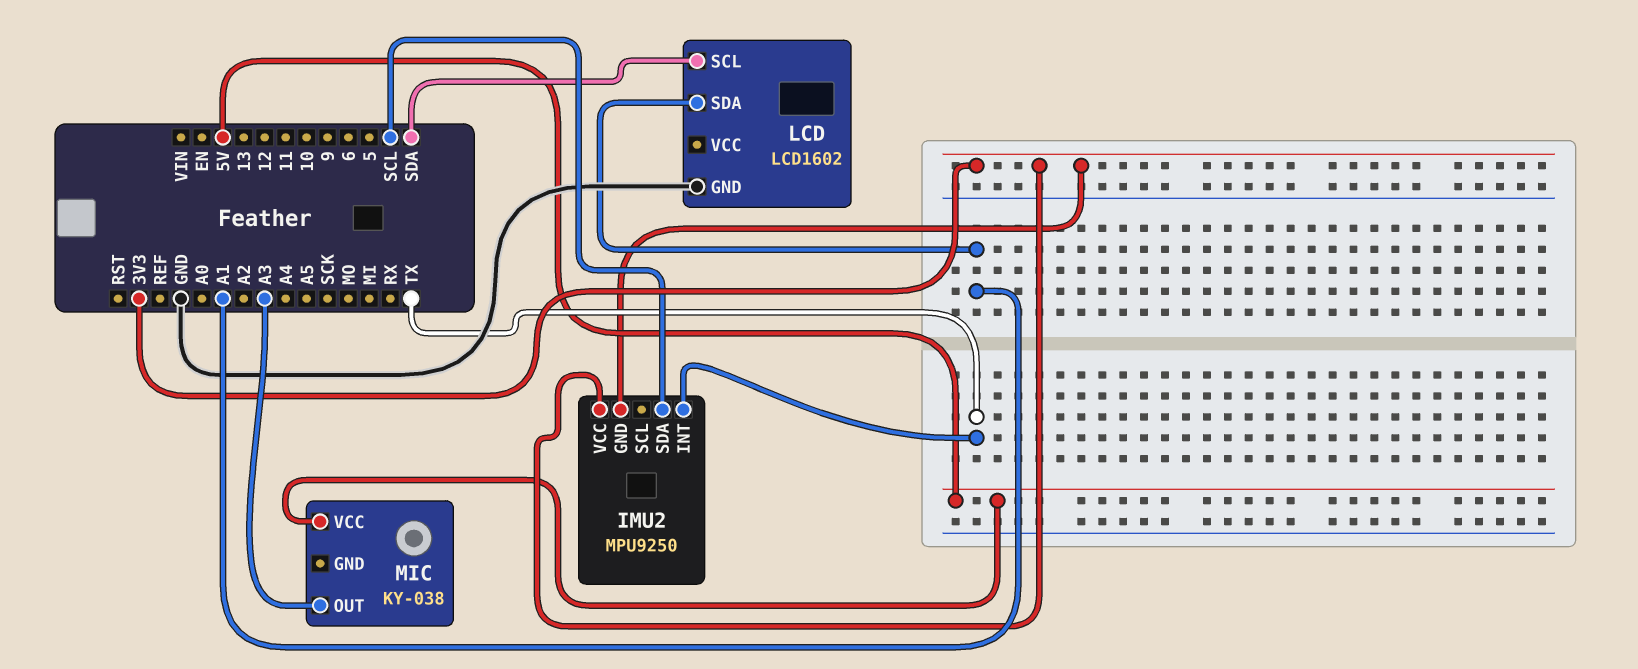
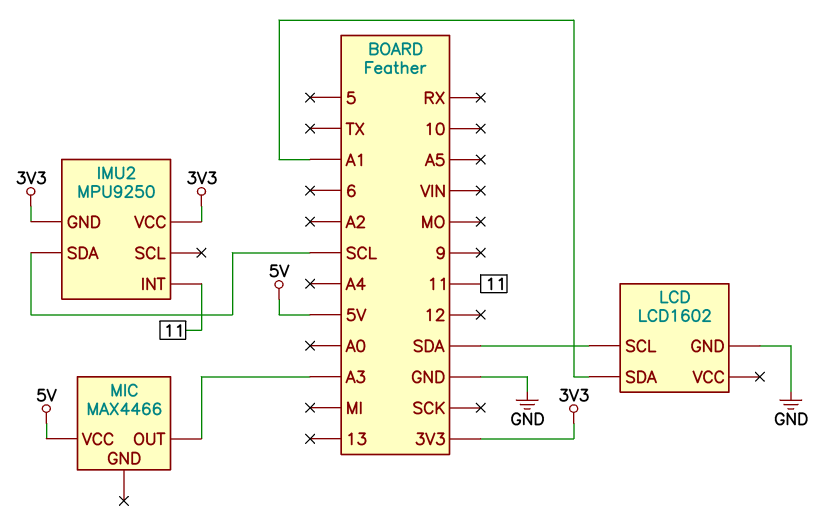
IMU2 pin INT: TX -> 11
MIC: KY-038 -> MAX4466

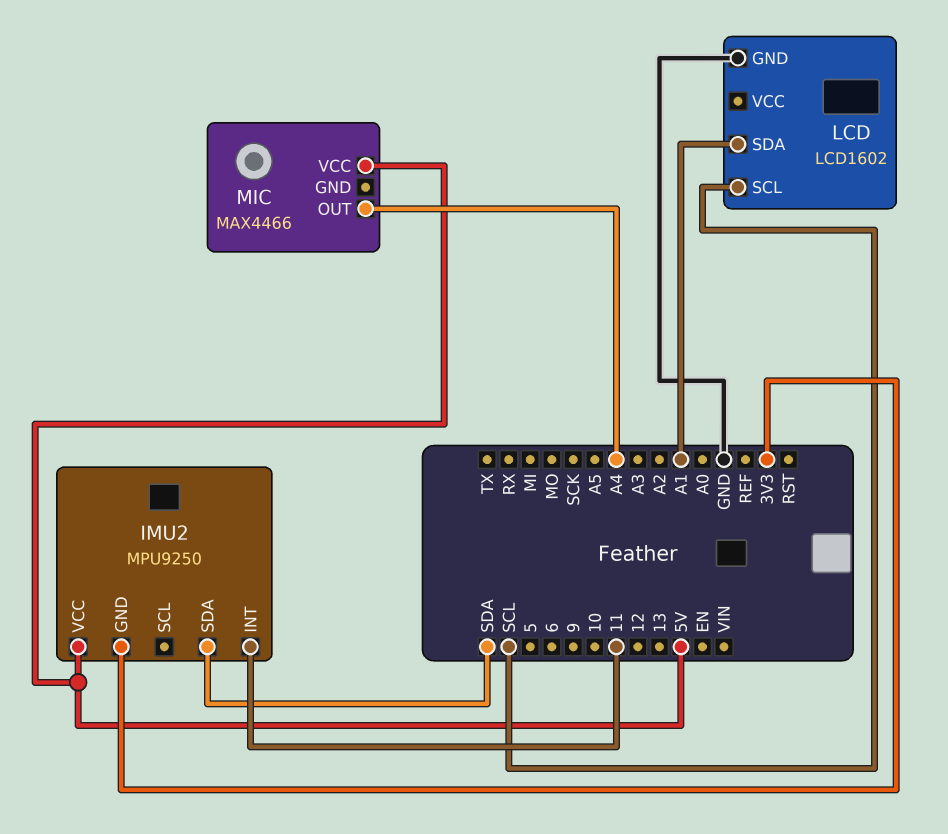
IMU2 pin SDA: SCL -> SDA
IMU2 pin VCC: 3V3 -> 5V
LCD pin SCL: SDA -> SCL
MIC pin OUT: A3 -> A4

